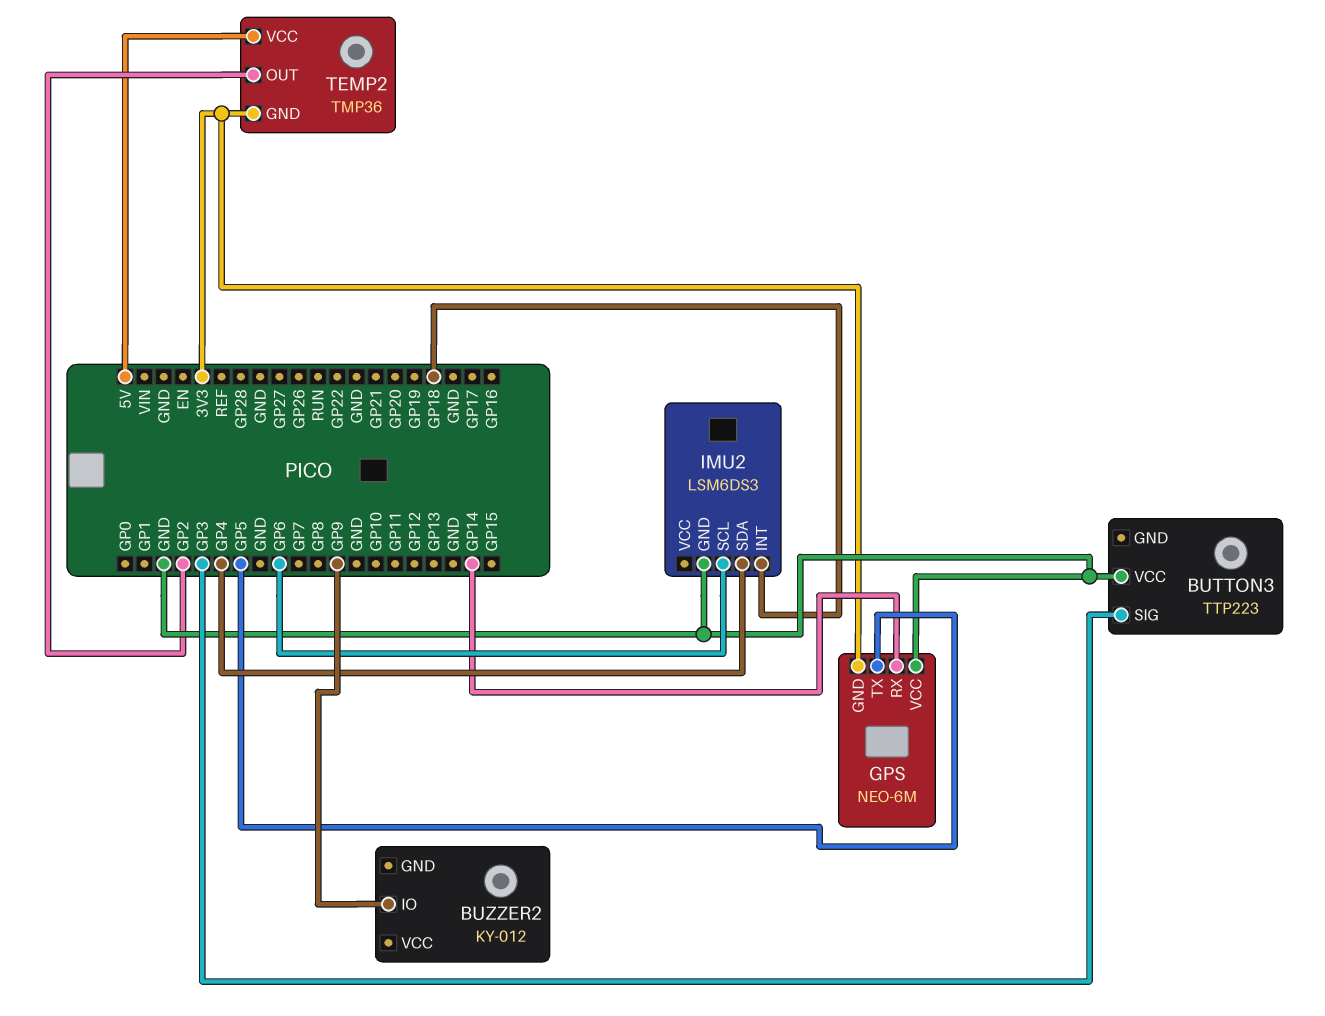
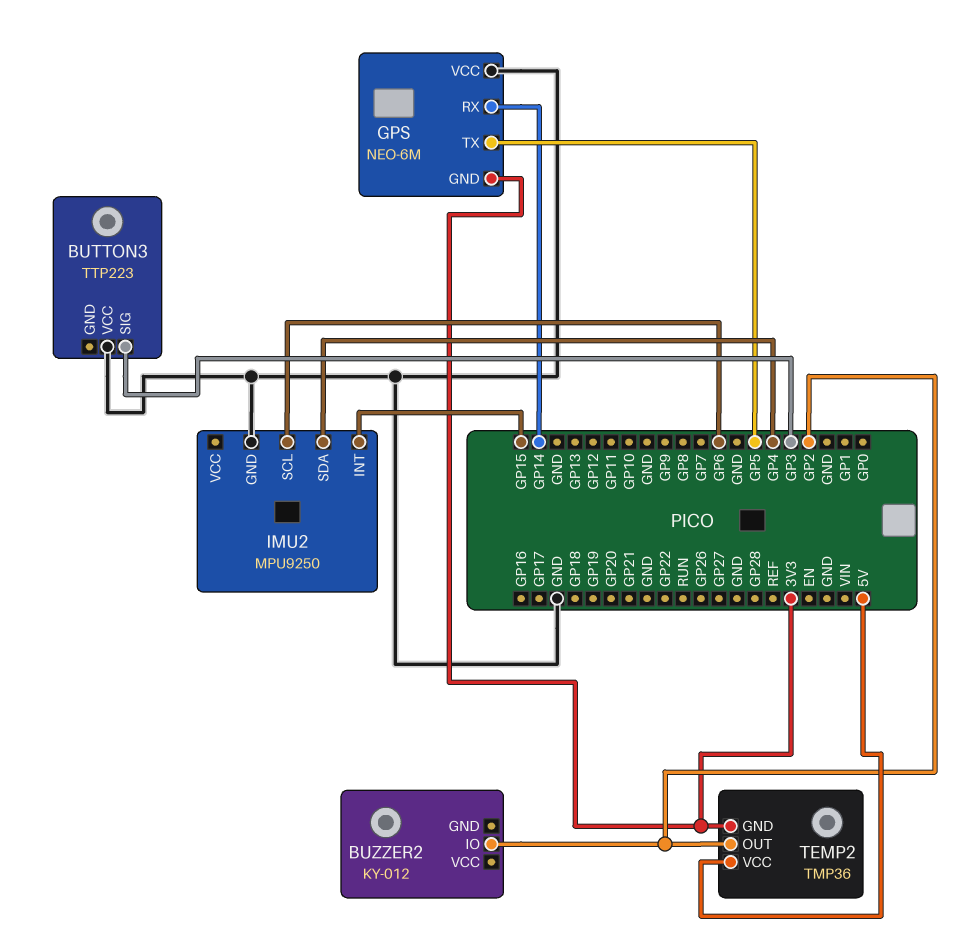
BUZZER2 pin IO: GP9 -> GP2
IMU2: LSM6DS3 -> MPU9250
IMU2 pin INT: GP18 -> GP15

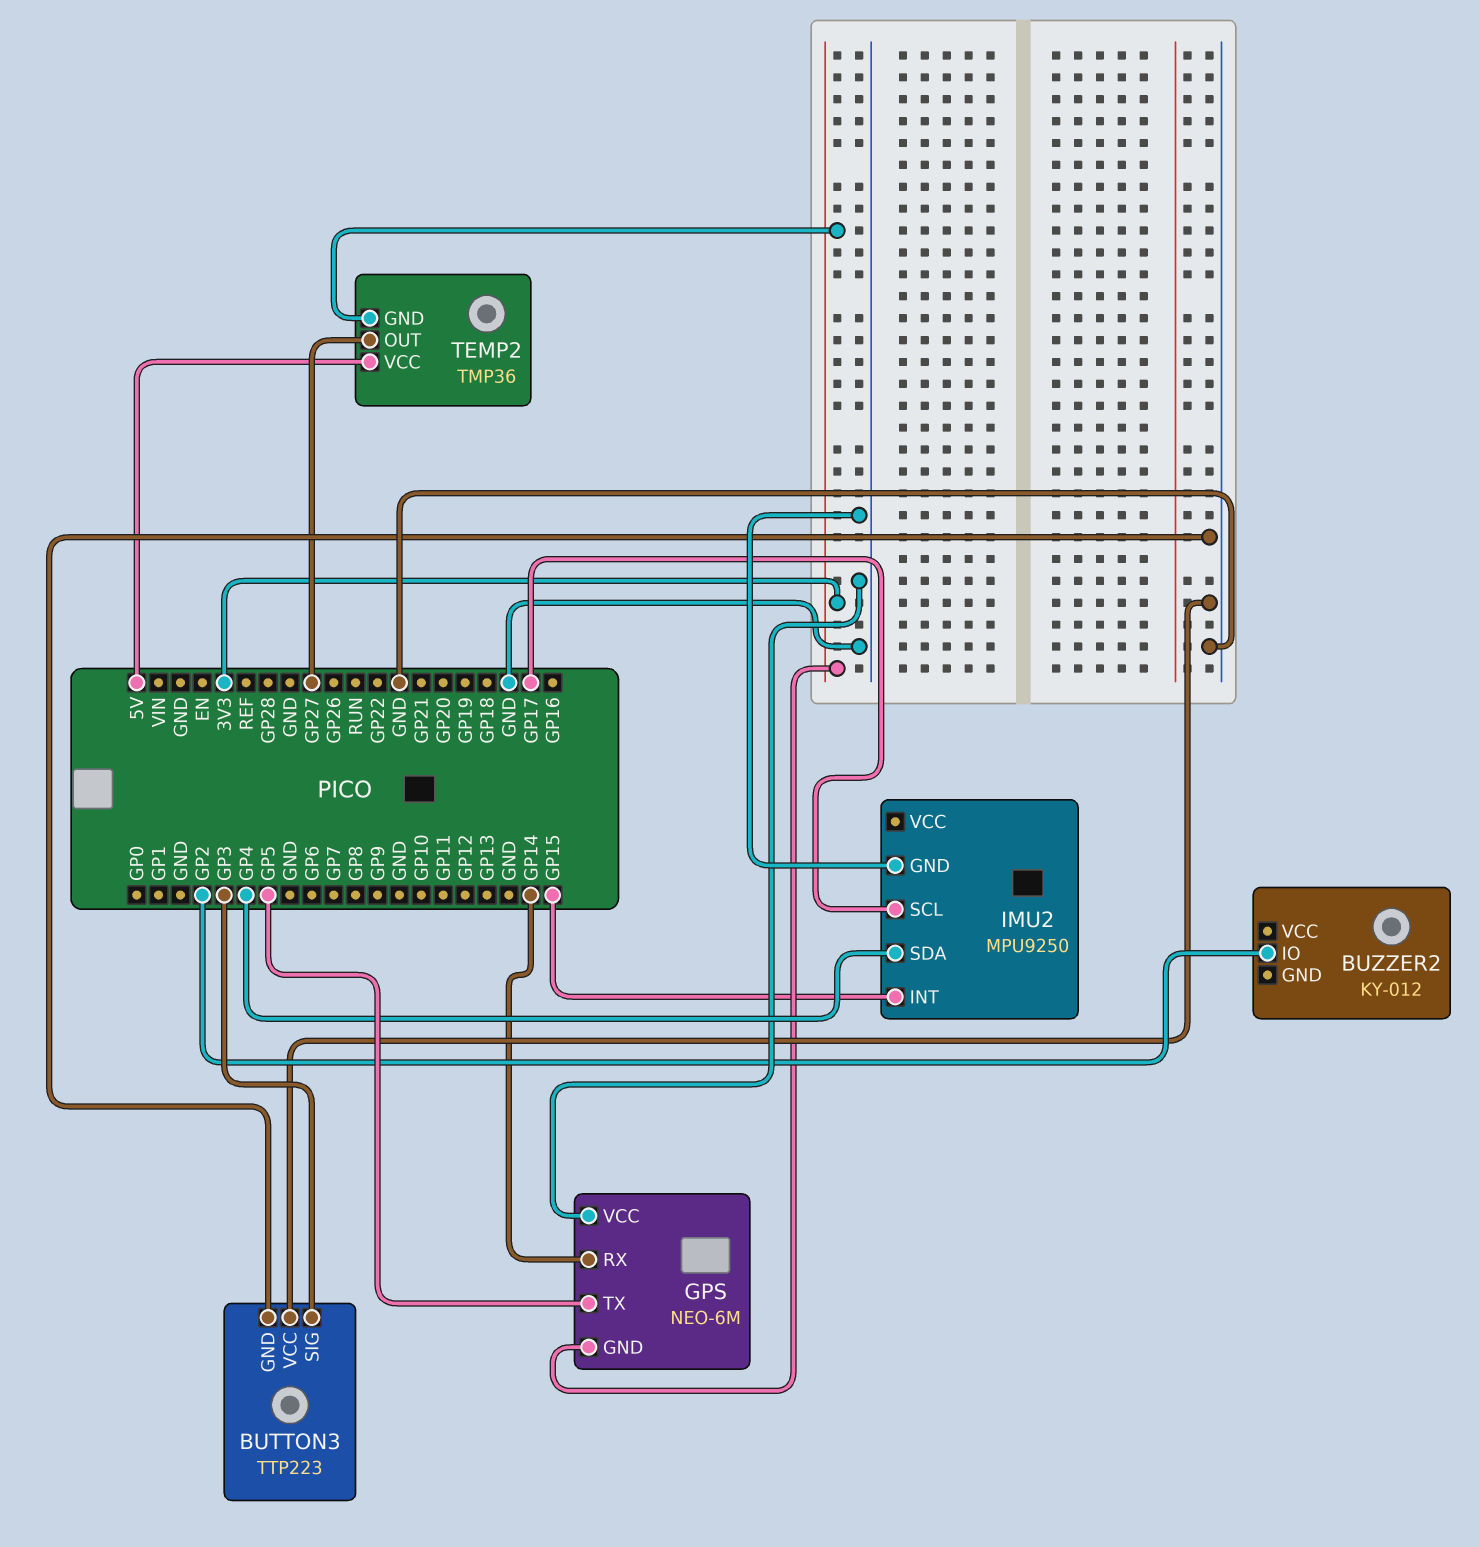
BUTTON3 pin GND: none -> GND
IMU2 pin SCL: GP6 -> GP17
TEMP2 pin OUT: GP2 -> GP27

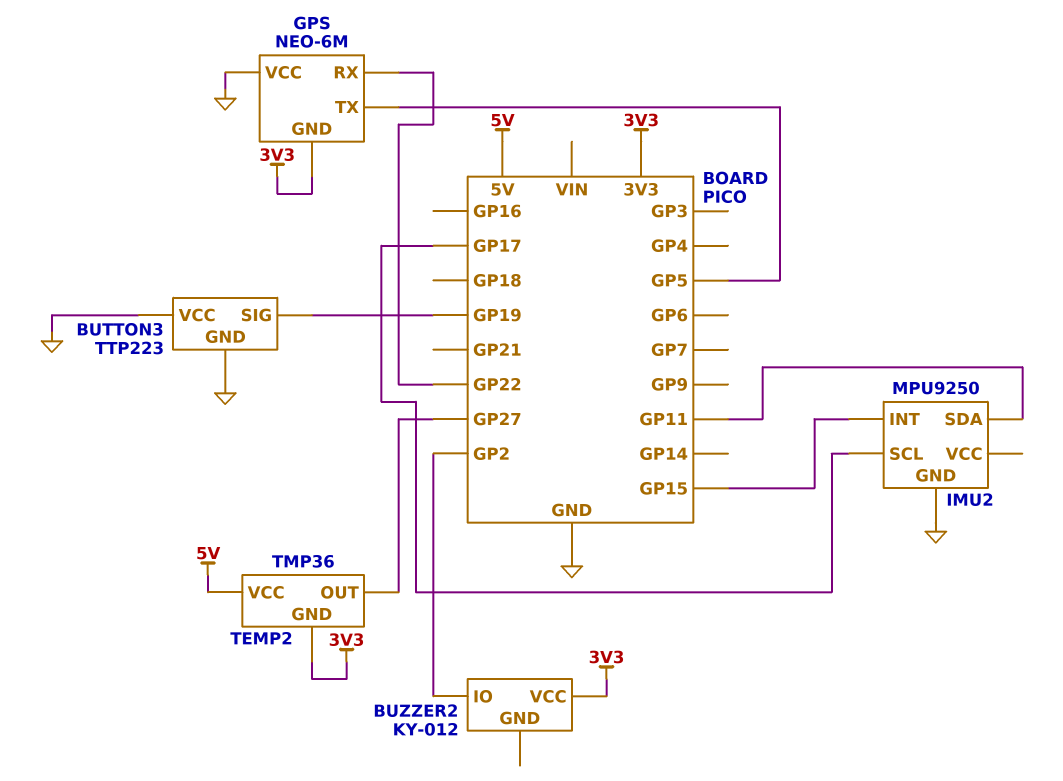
BUTTON3 pin SIG: GP3 -> GP19
BUZZER2 pin VCC: none -> 3V3
GPS pin RX: GP14 -> GP22
IMU2 pin SDA: GP4 -> GP11

